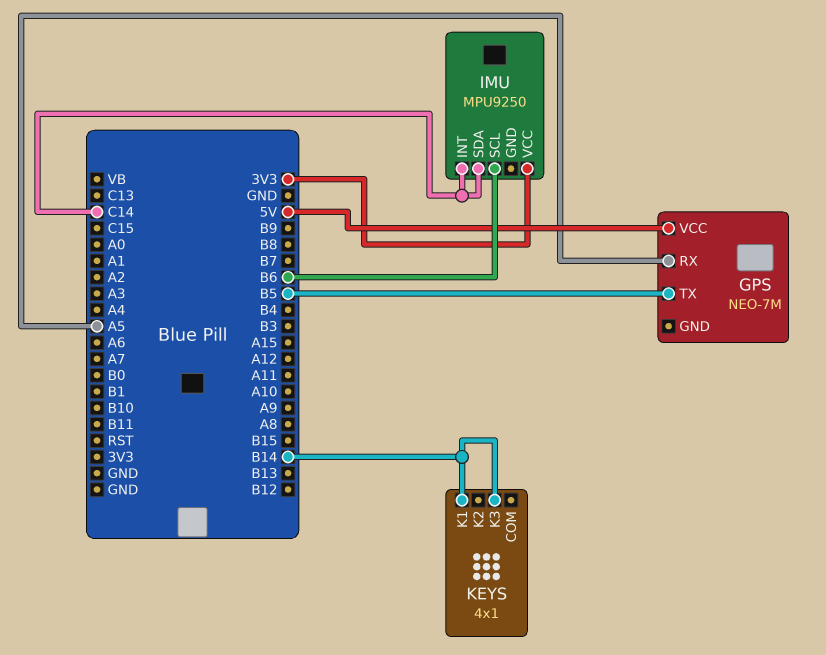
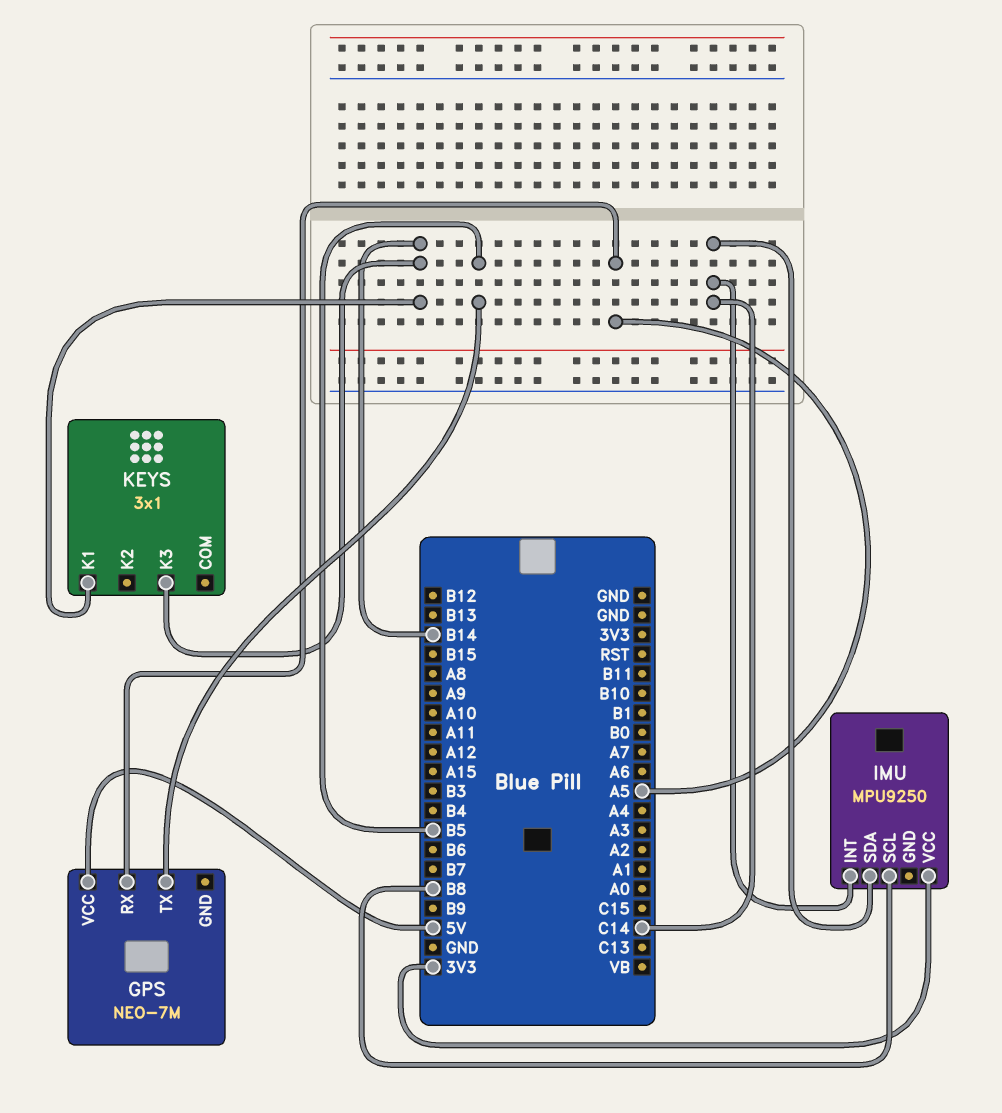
IMU pin SCL: B6 -> B8
KEYS: 4x1 -> 3x1

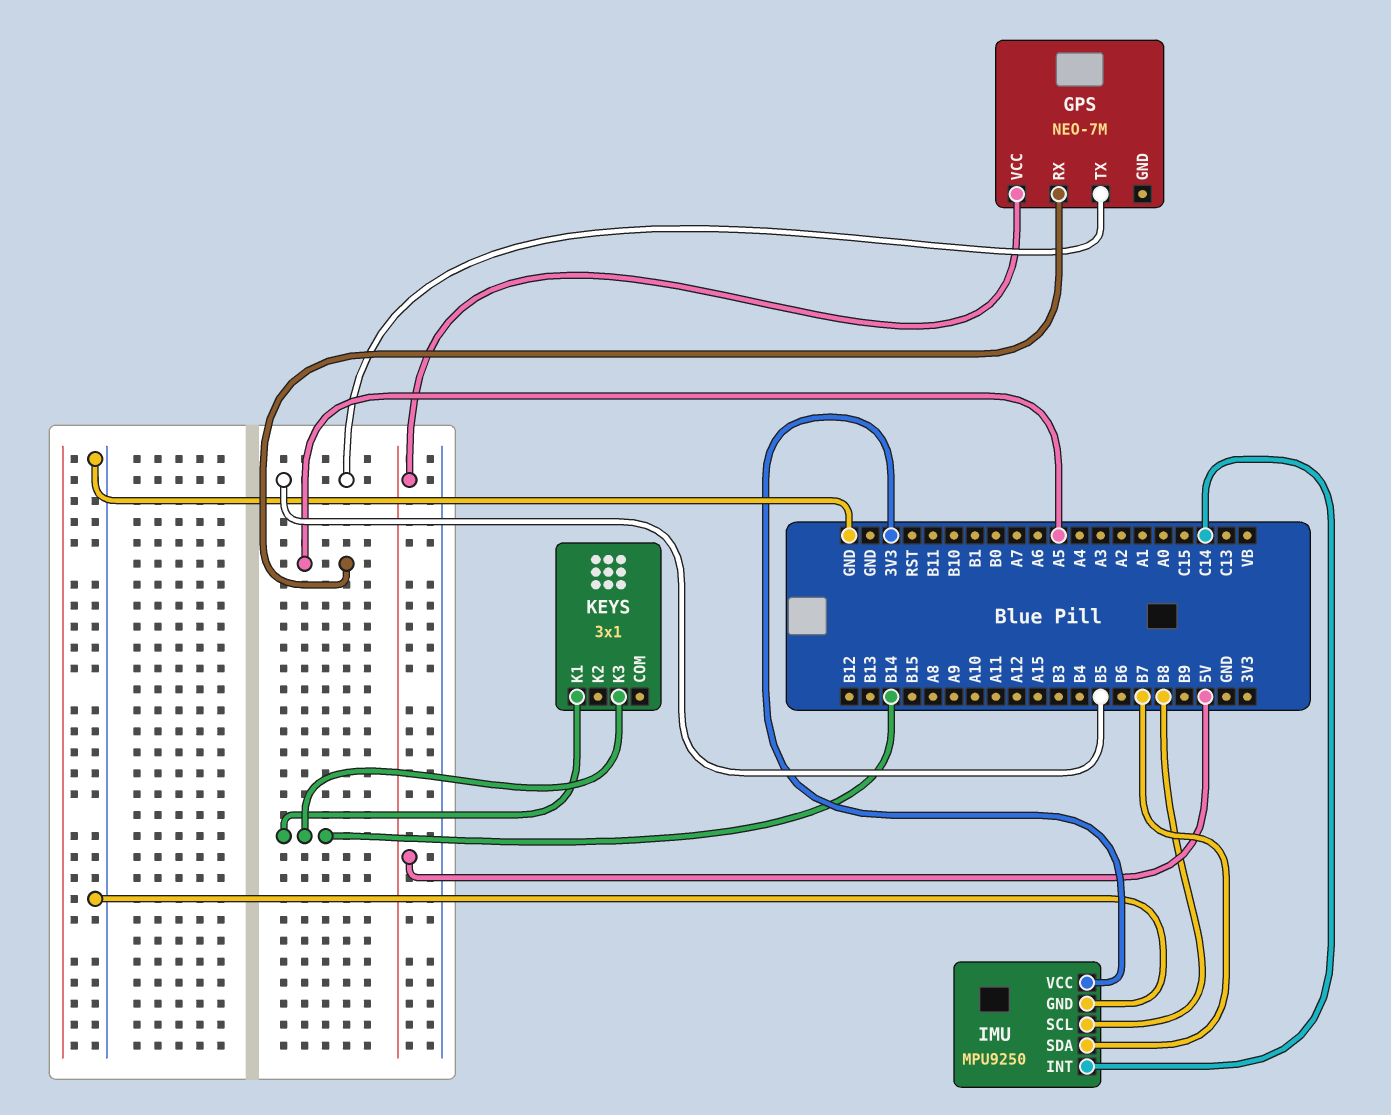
IMU pin GND: none -> GND
IMU pin SDA: C14 -> B7

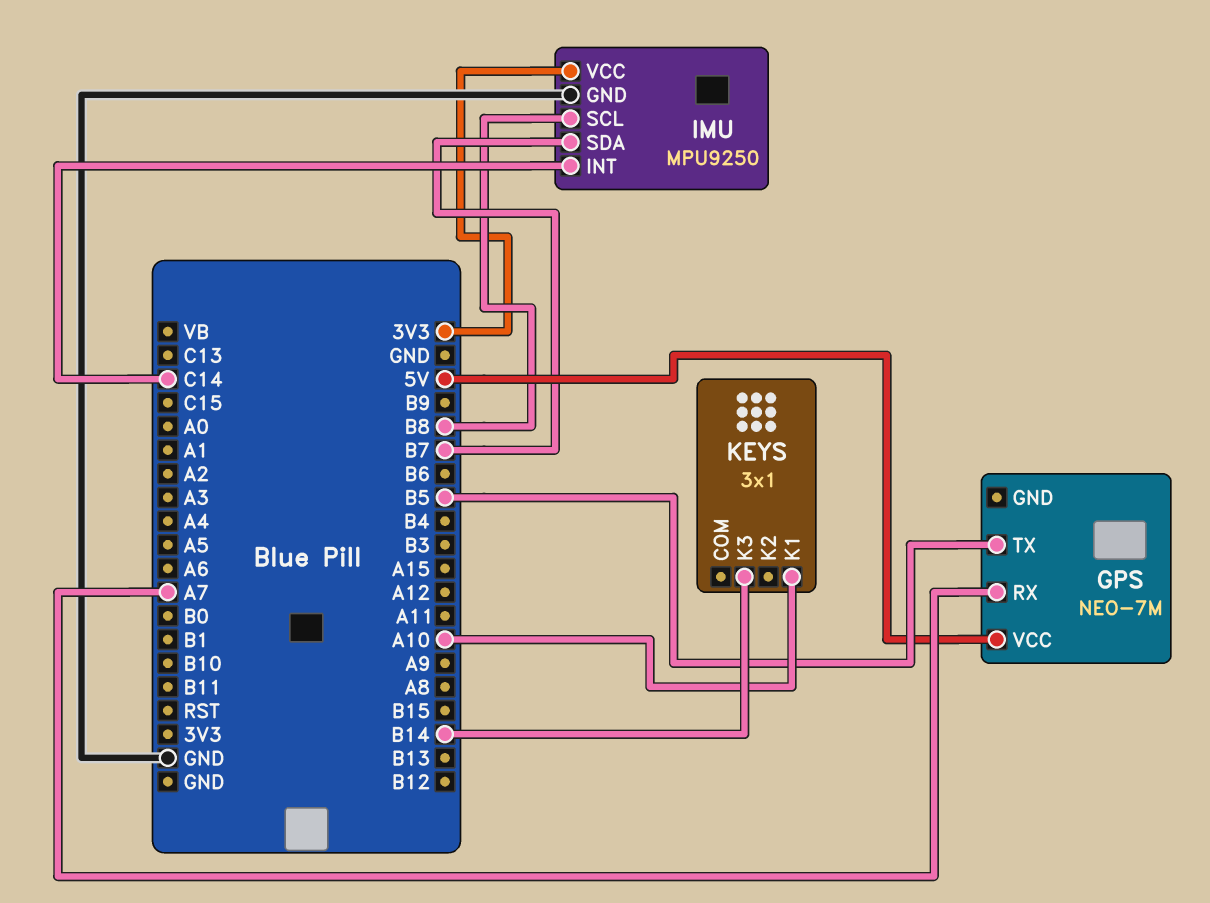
GPS pin RX: A5 -> A7
KEYS pin K1: B14 -> A10

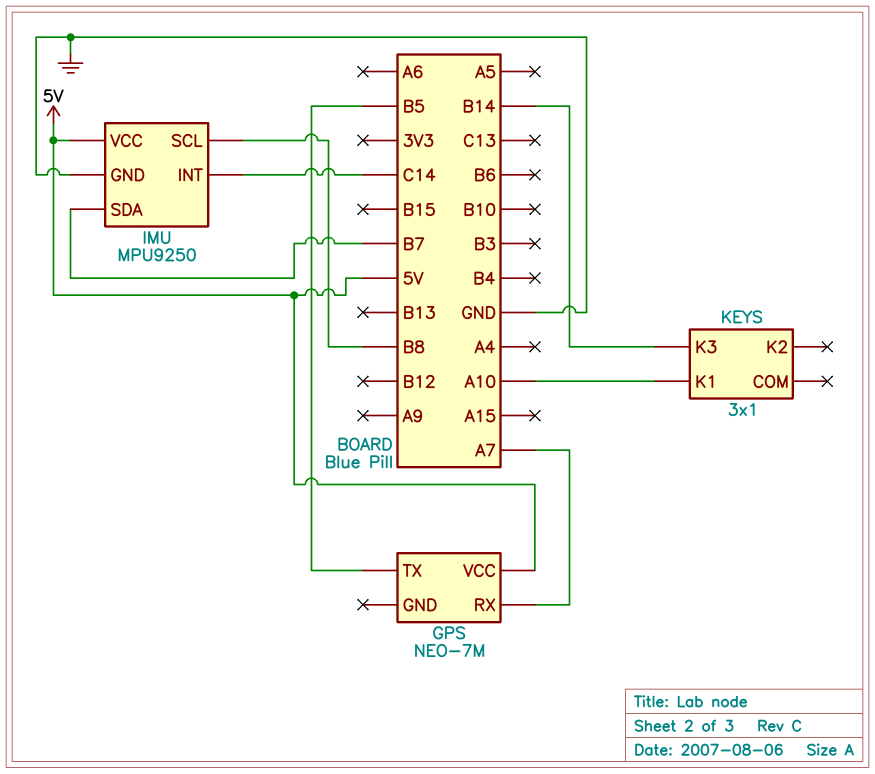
IMU pin VCC: 3V3 -> 5V

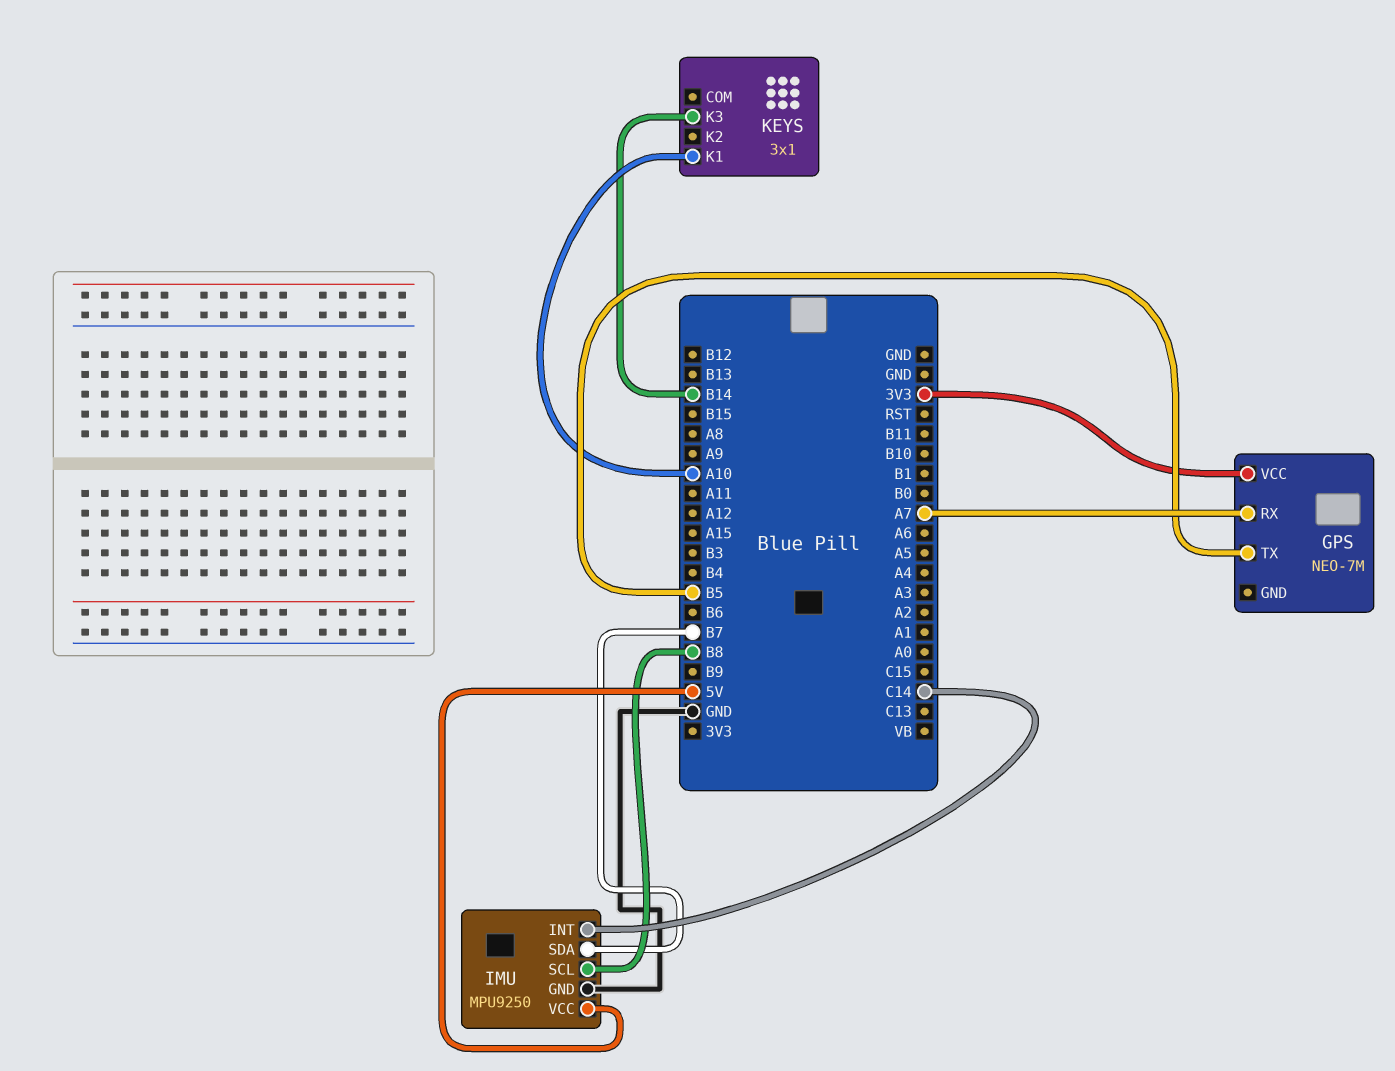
GPS pin VCC: 5V -> 3V3

